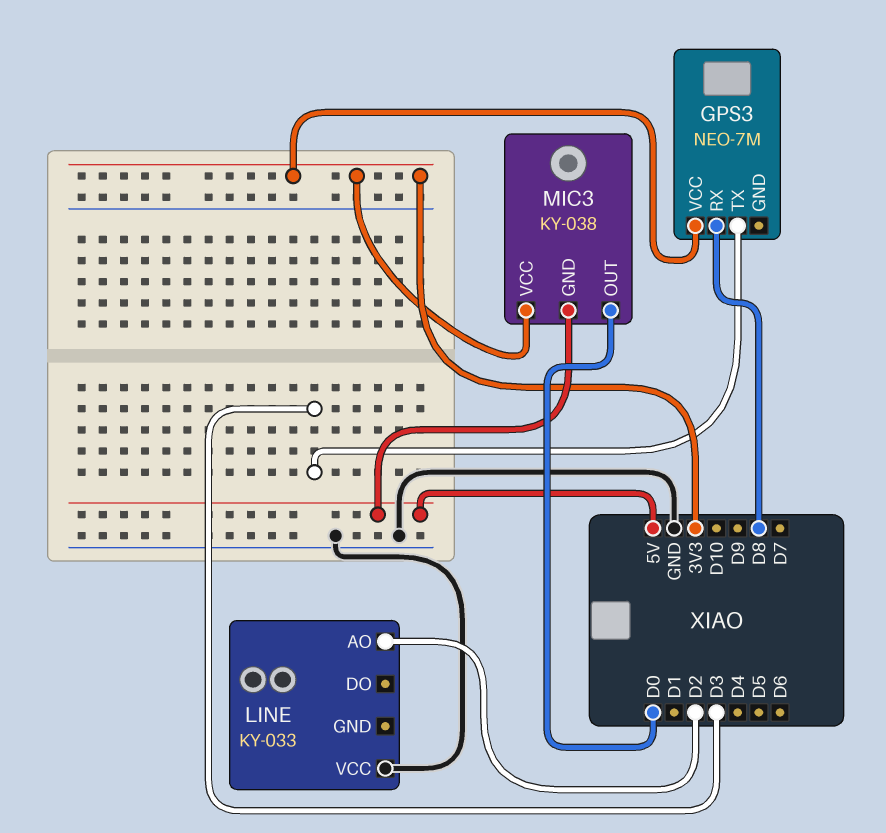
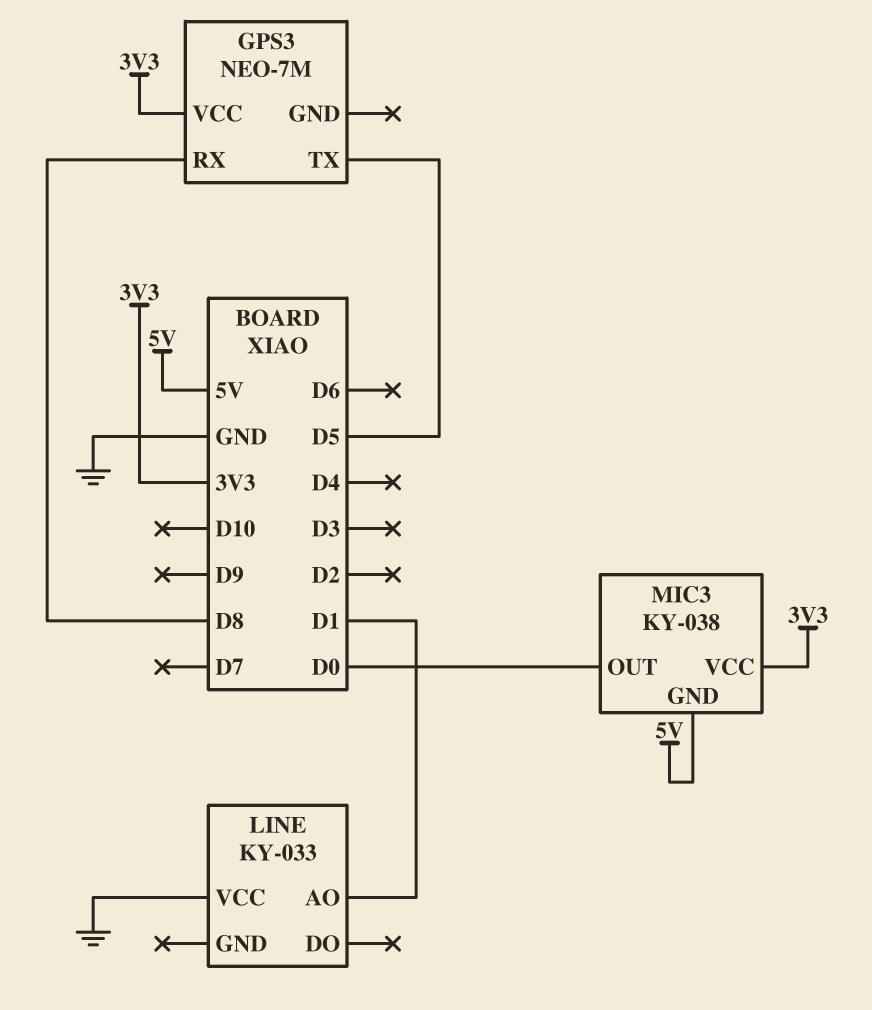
GPS3 pin TX: D3 -> D5
LINE pin AO: D2 -> D1

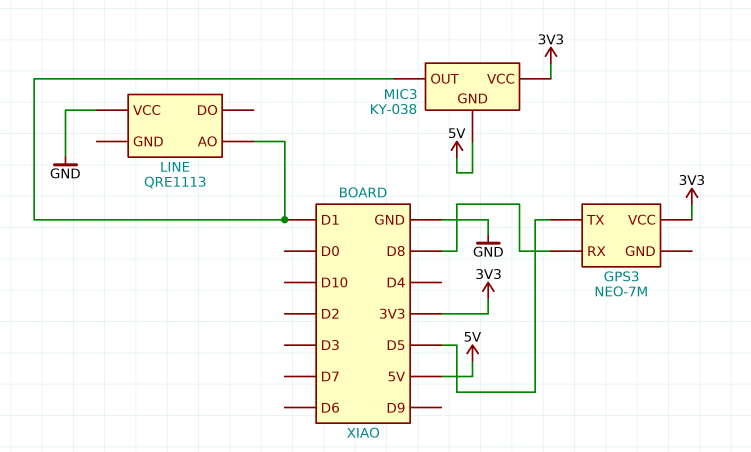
LINE: KY-033 -> QRE1113
MIC3 pin OUT: D0 -> D1

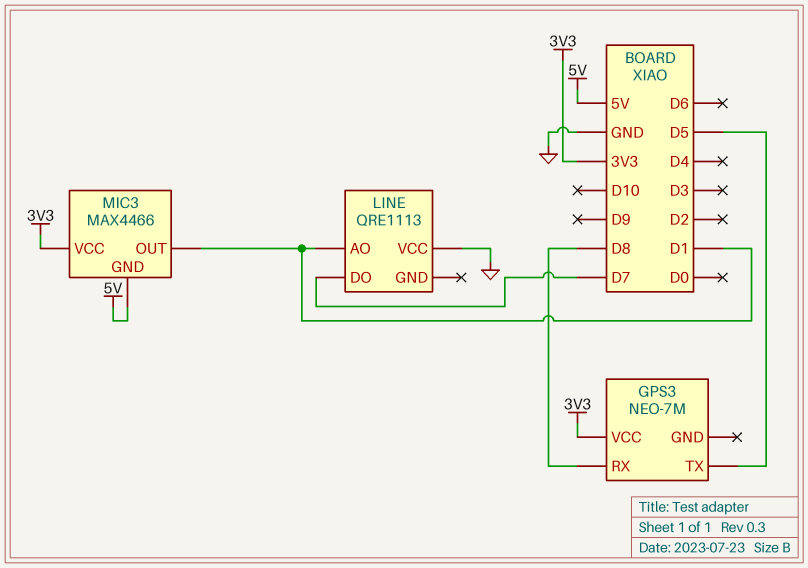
LINE pin DO: none -> D7
MIC3: KY-038 -> MAX4466

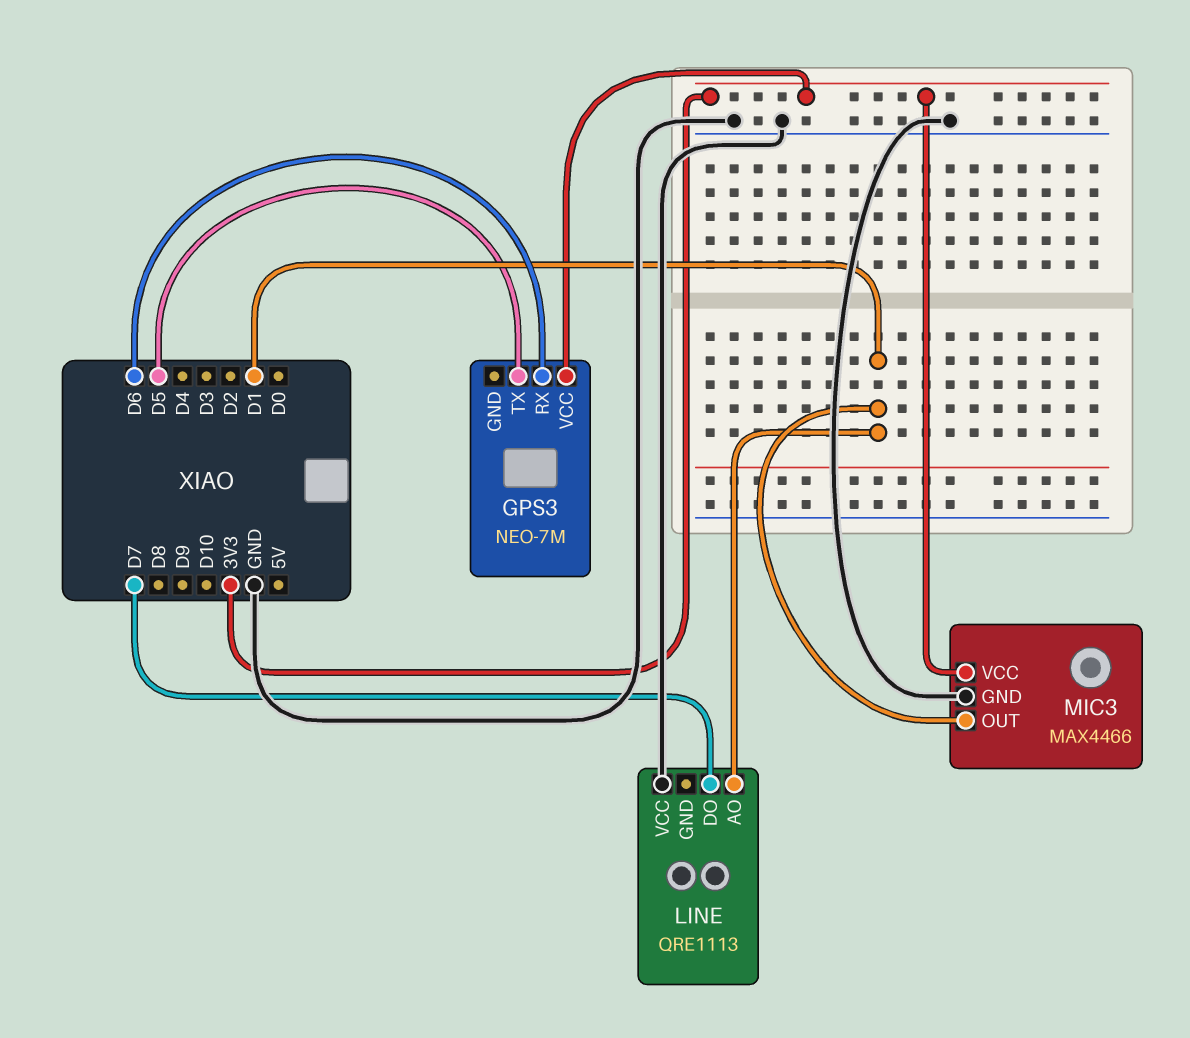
GPS3 pin RX: D8 -> D6
MIC3 pin GND: 5V -> GND

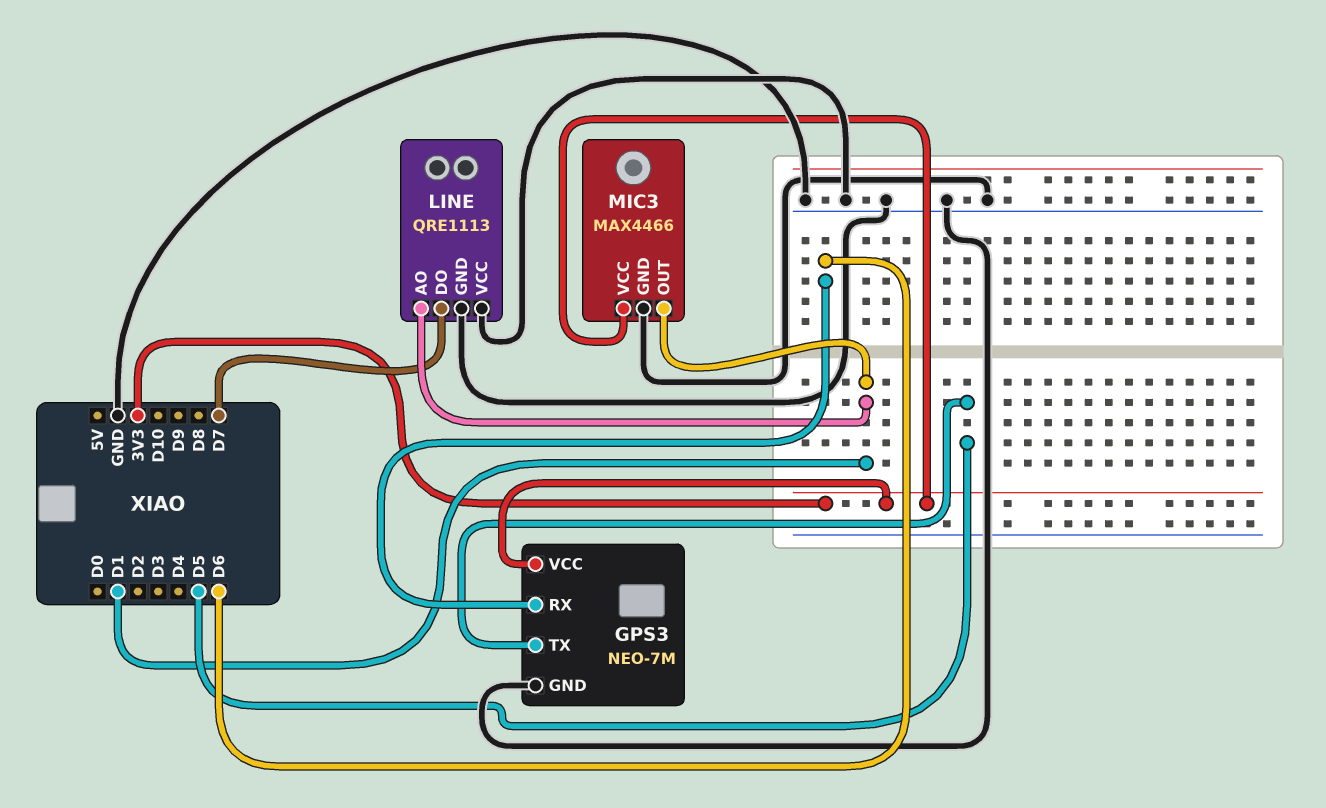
GPS3 pin GND: none -> GND
LINE pin GND: none -> GND

